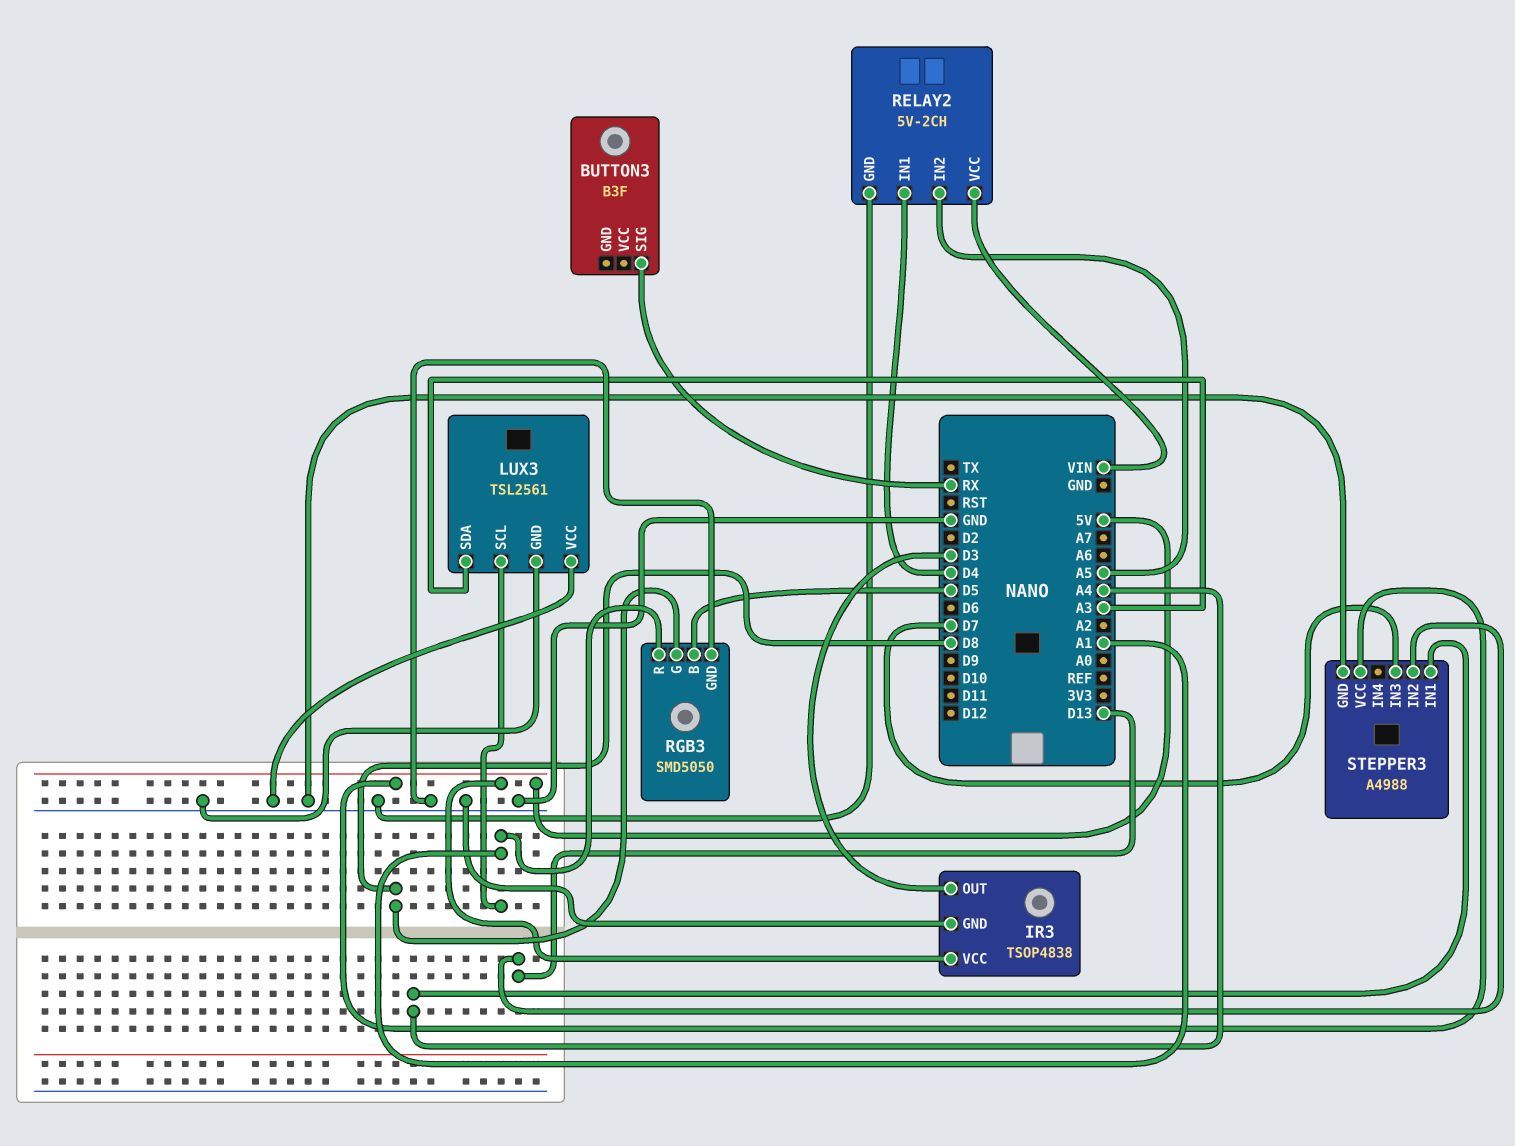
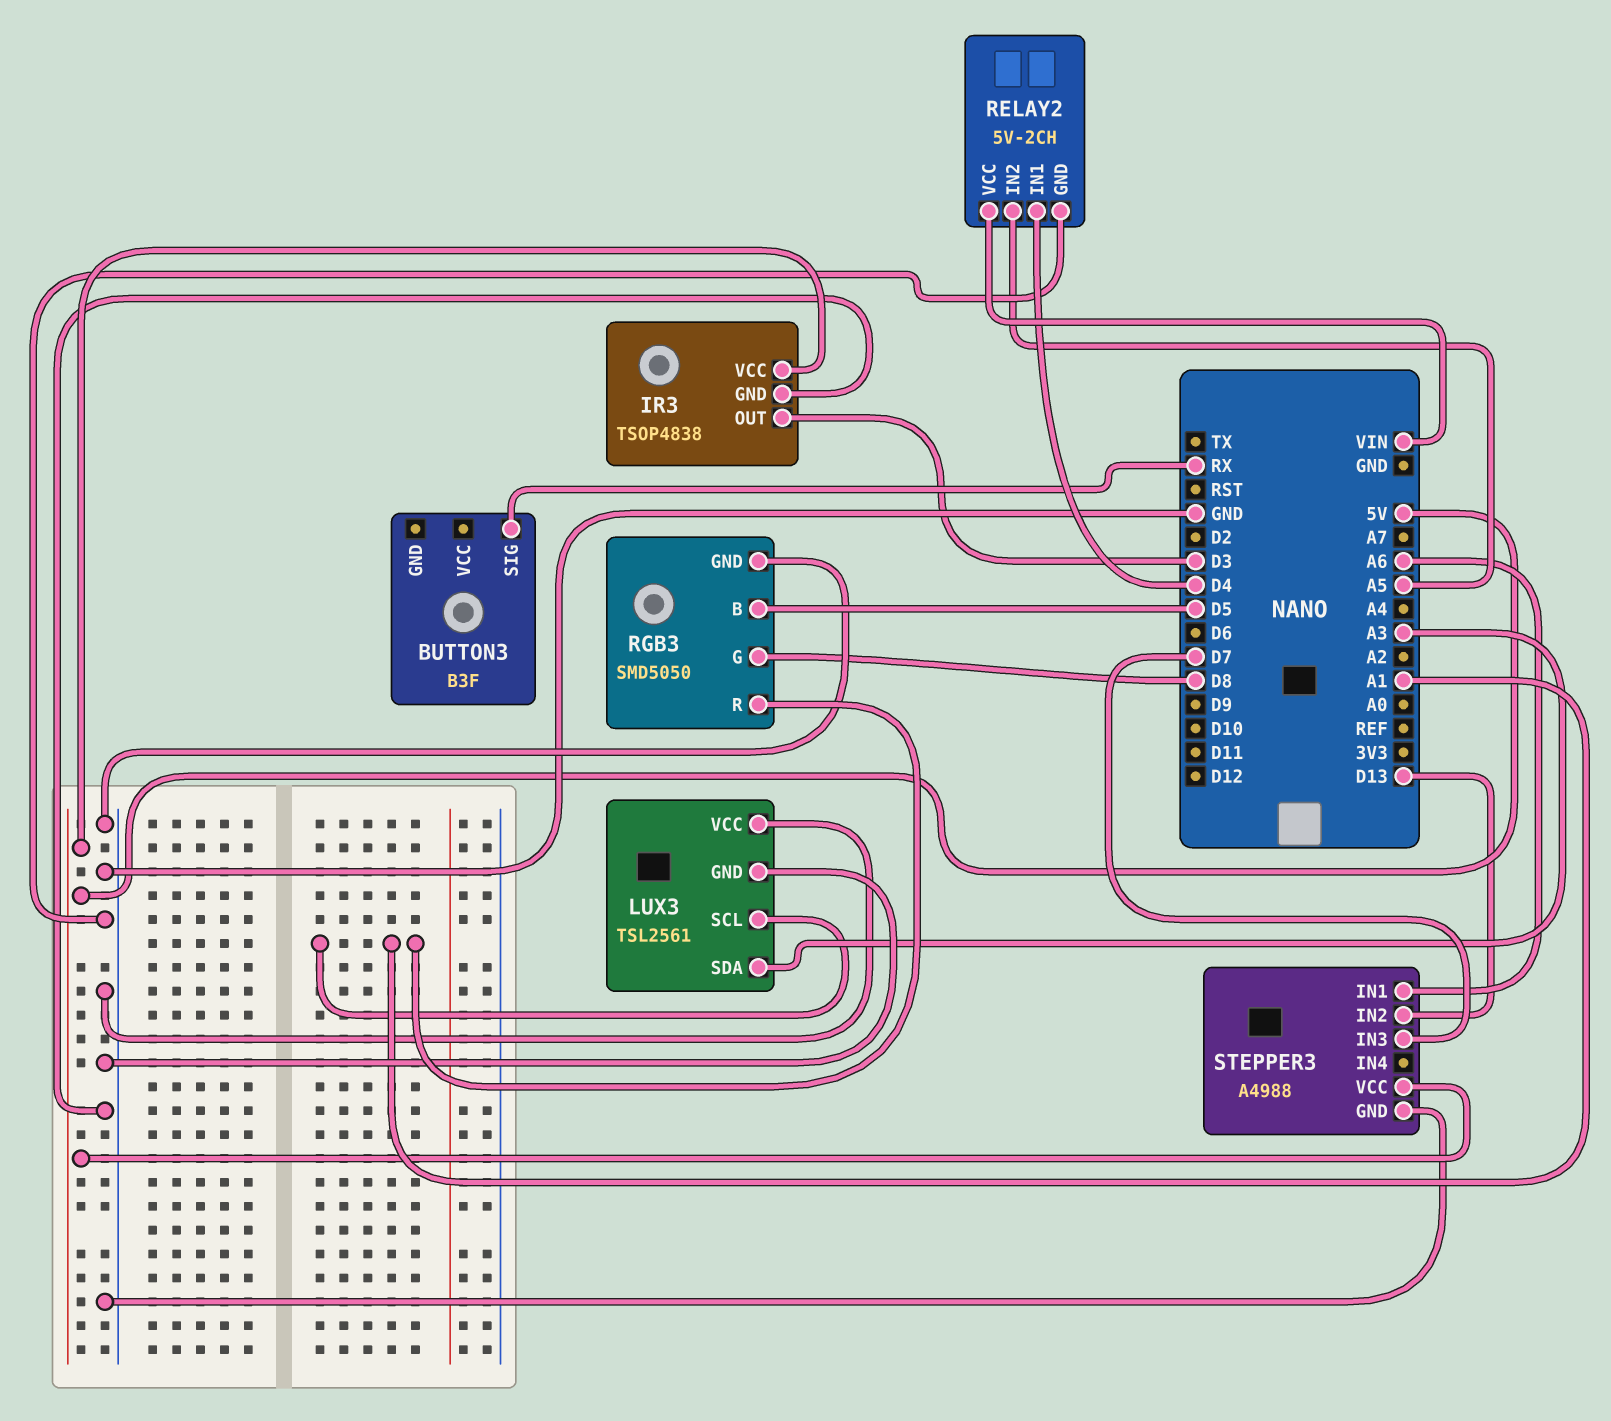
STEPPER3 pin IN1: A4 -> A6

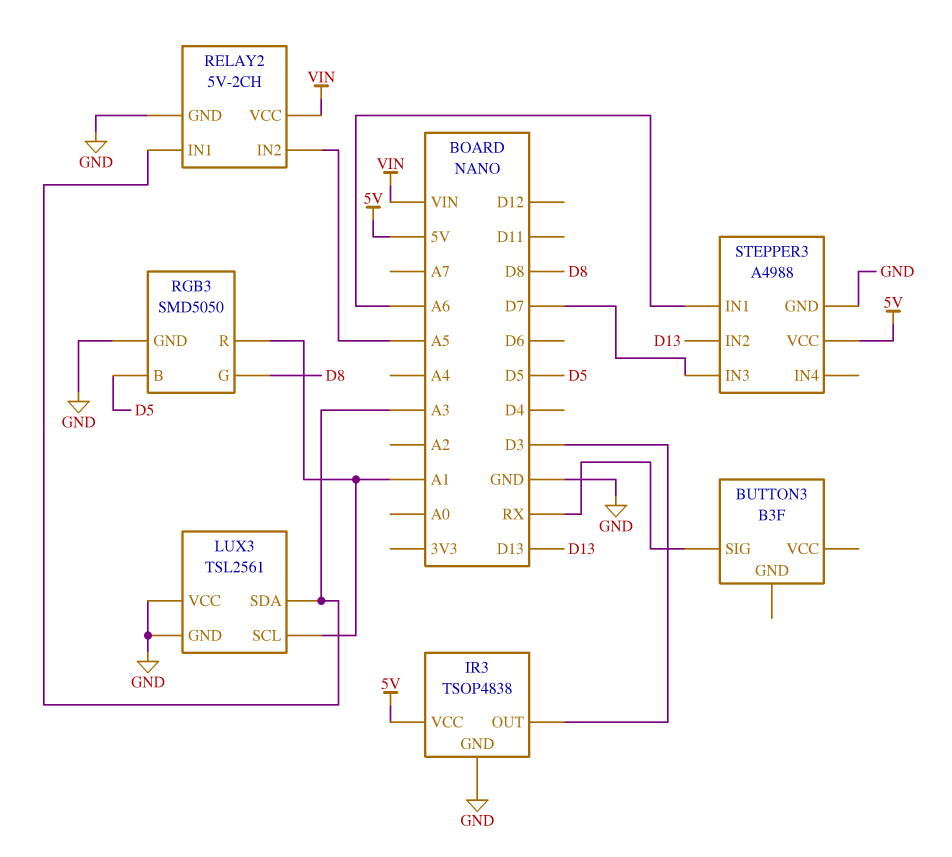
RELAY2 pin IN1: D4 -> A3

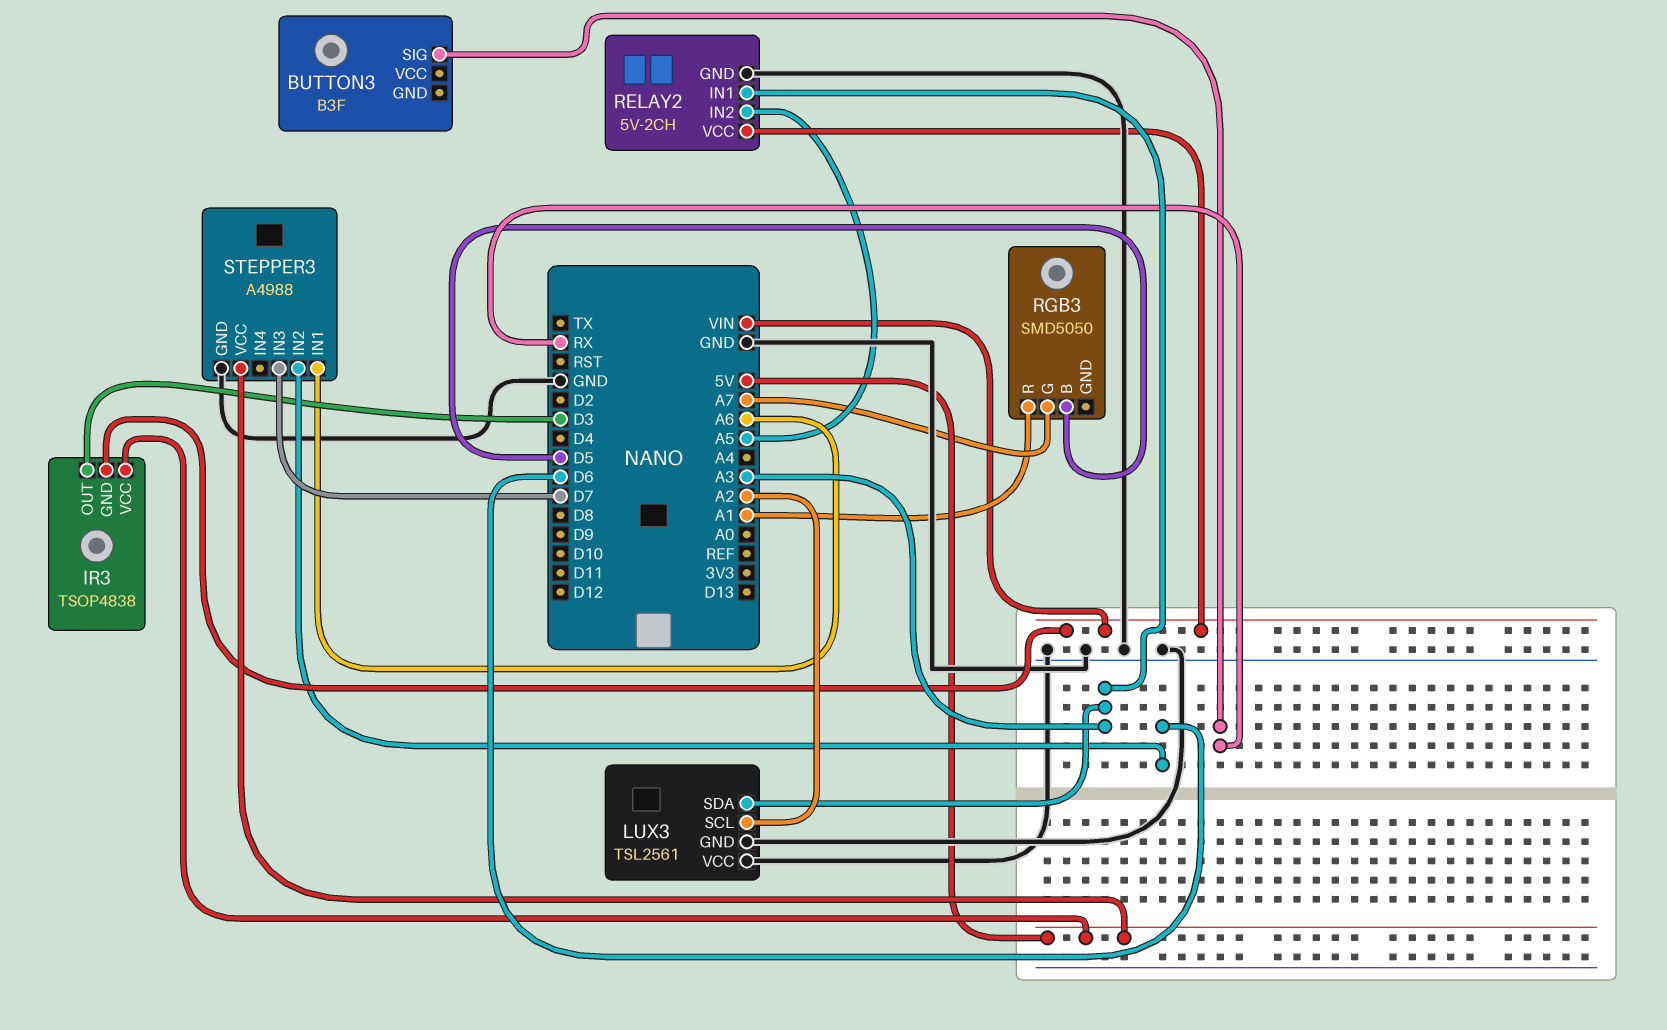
IR3 pin GND: GND -> VIN
LUX3 pin SCL: A1 -> A2
RGB3 pin G: D8 -> A7
RGB3 pin GND: GND -> none
STEPPER3 pin IN2: D13 -> D6

